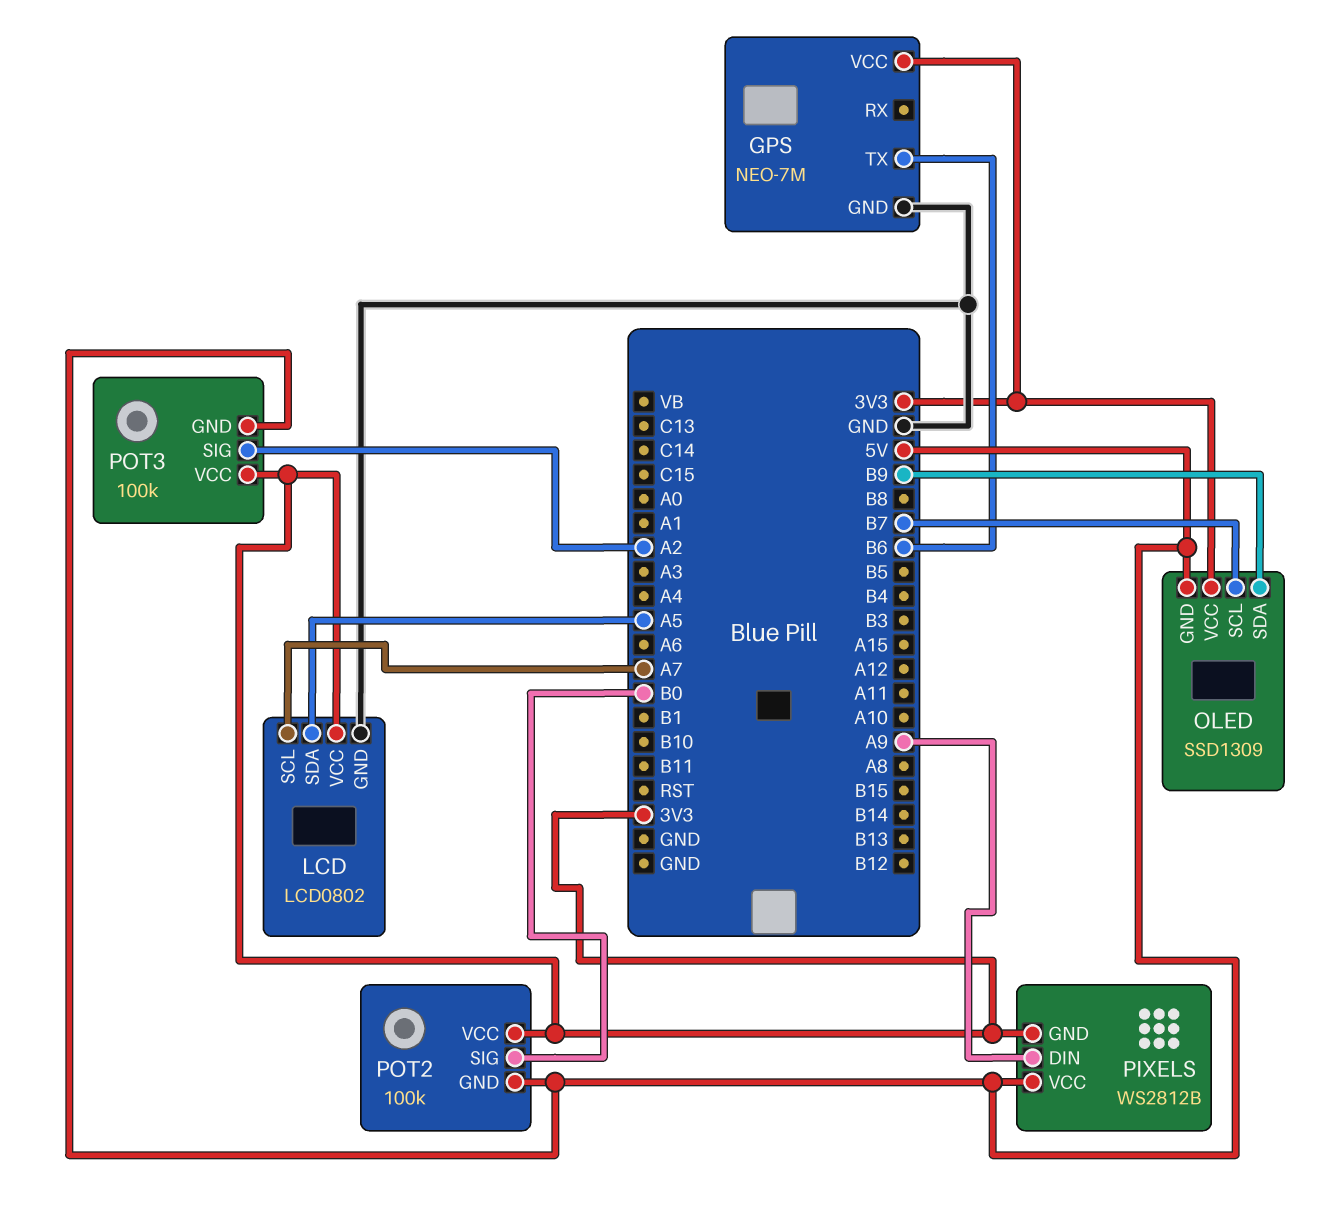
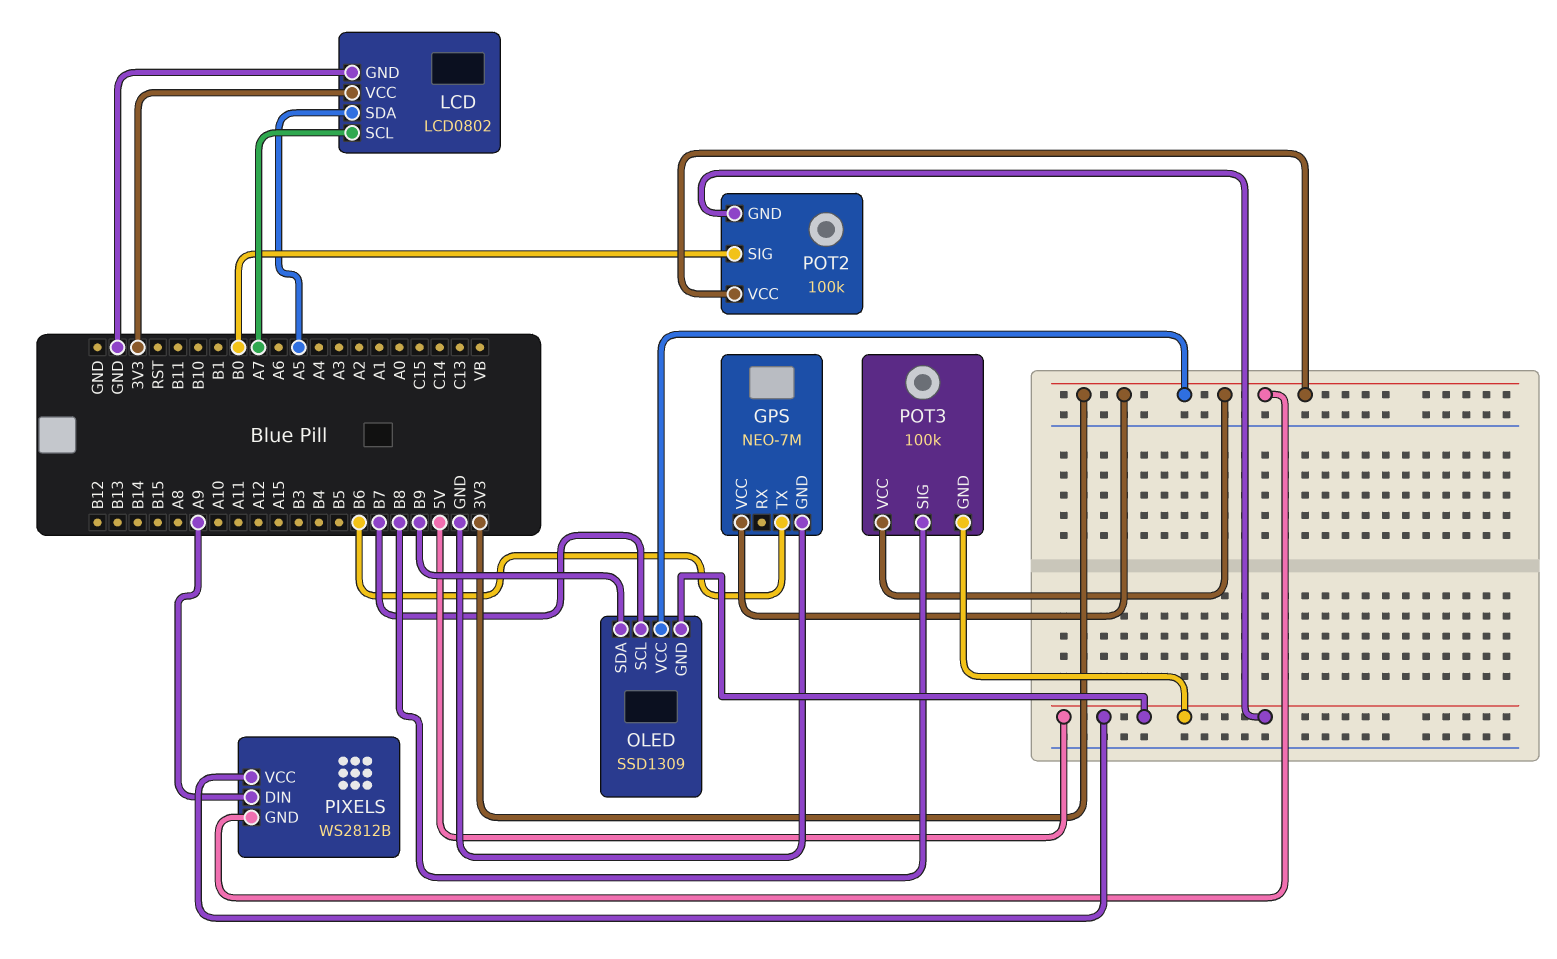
POT3 pin SIG: A2 -> B8

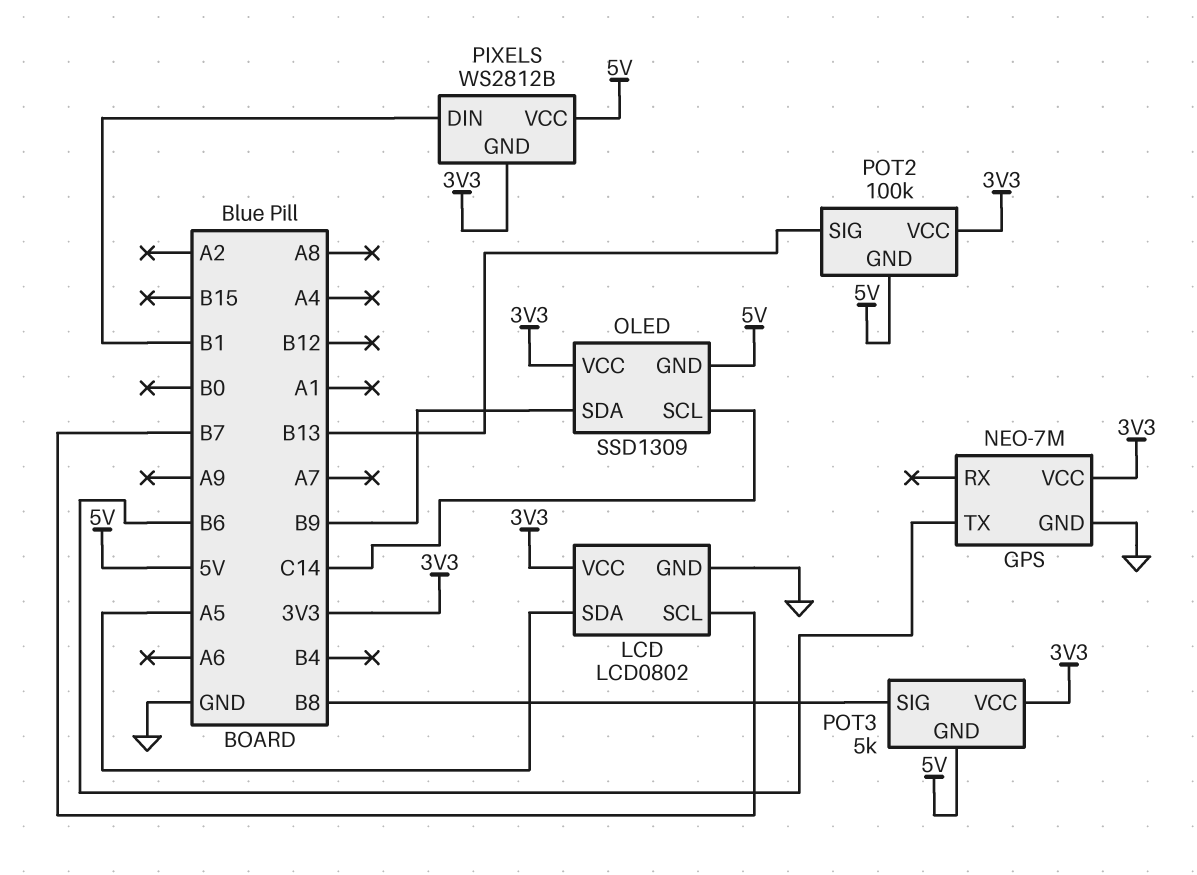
LCD pin SCL: A7 -> B7
OLED pin SCL: B7 -> C14
PIXELS pin DIN: A9 -> B1
POT2 pin SIG: B0 -> B13
POT3: 100k -> 5k

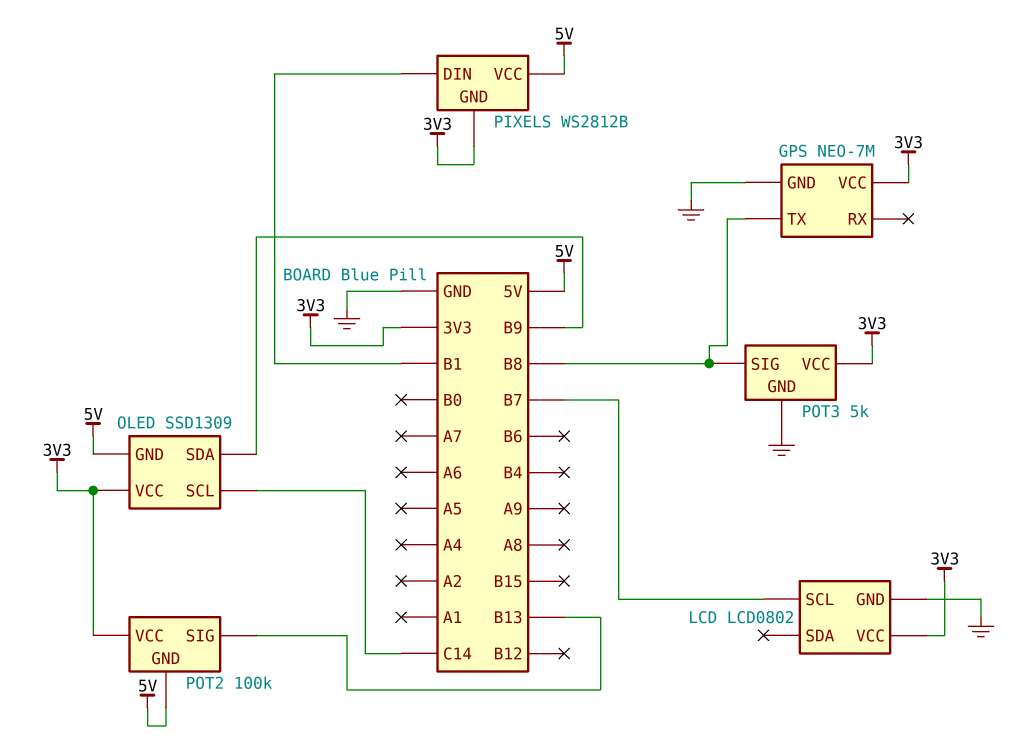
GPS pin TX: B6 -> B8
LCD pin SDA: A5 -> none
POT3 pin GND: 5V -> GND

